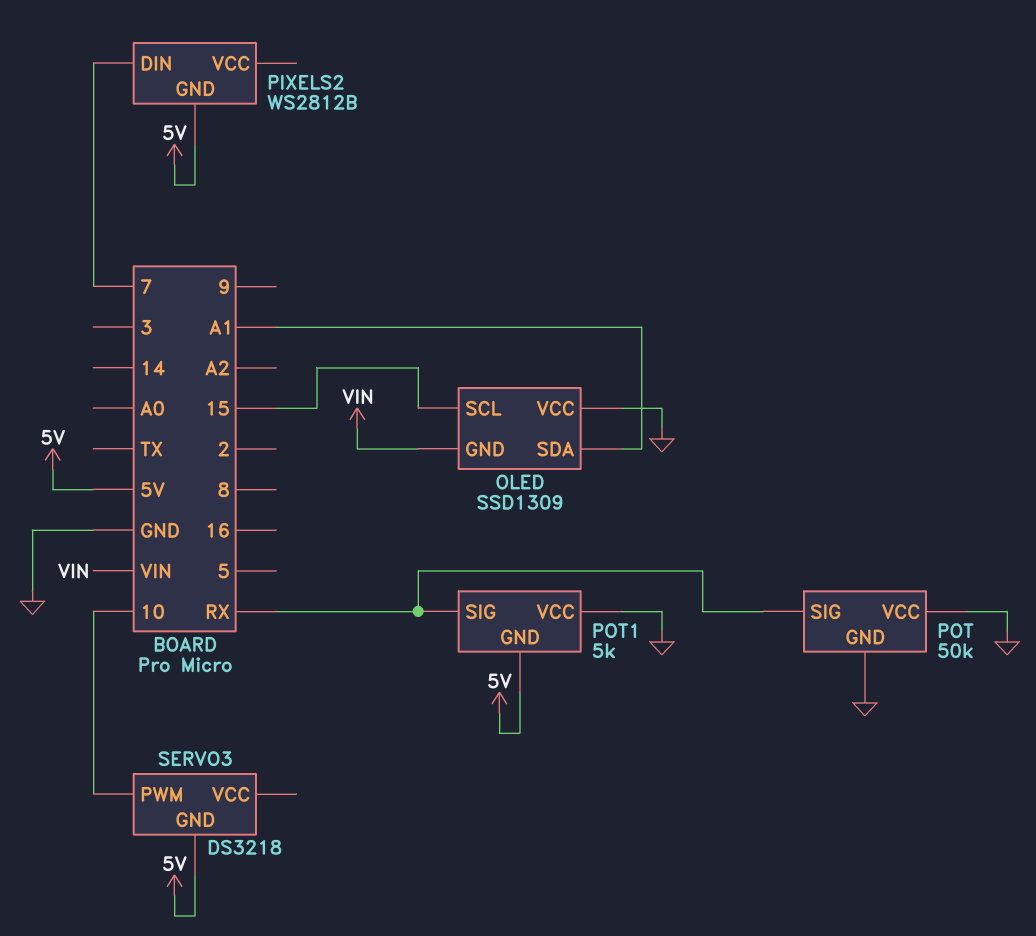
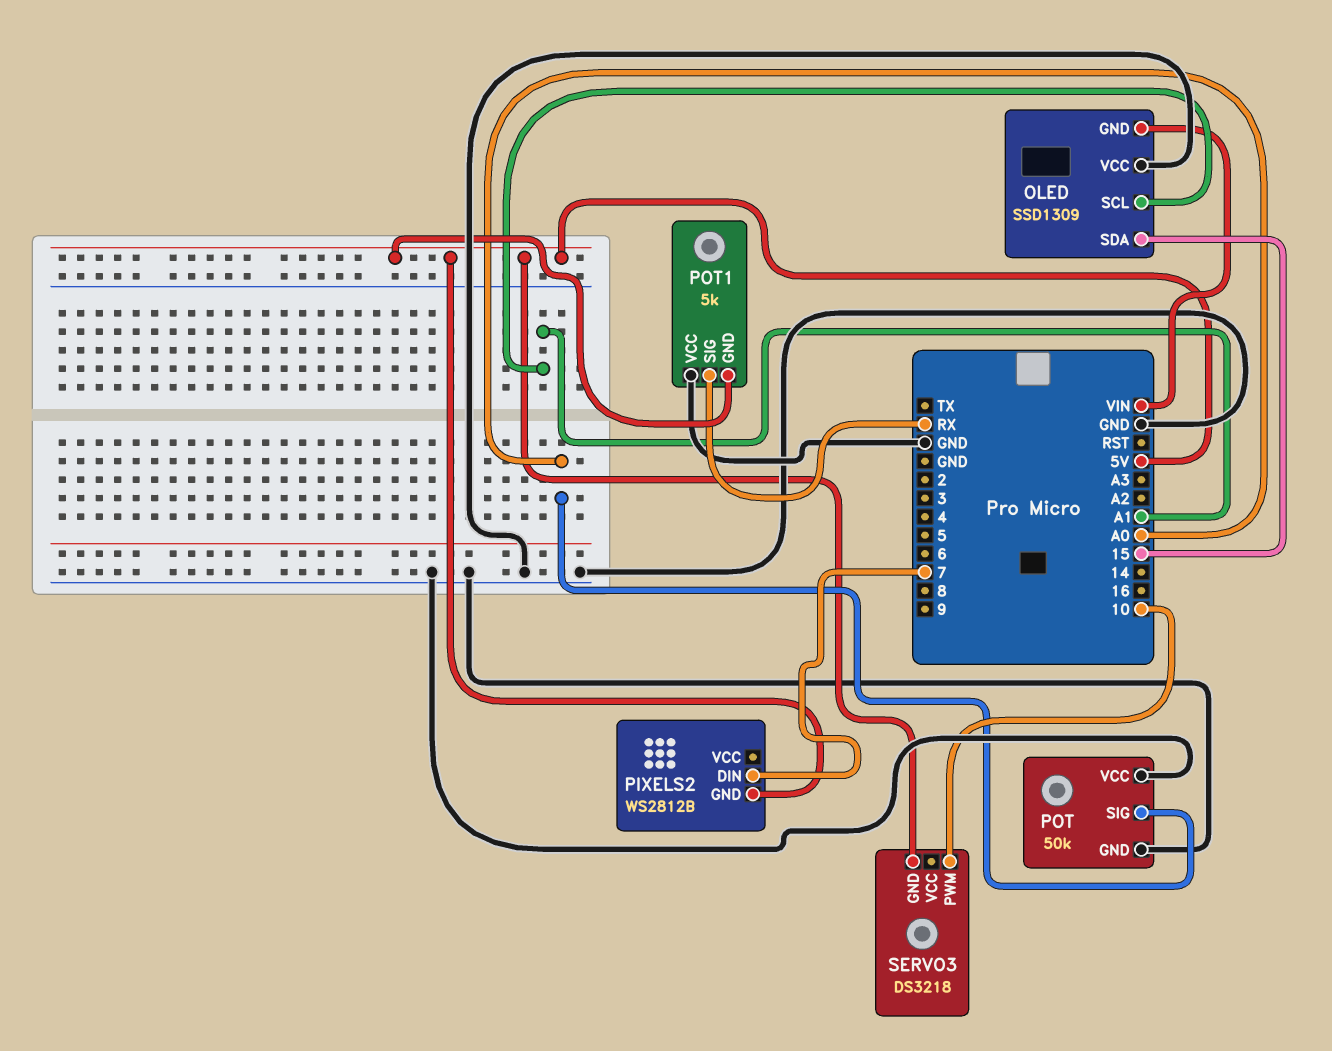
OLED pin SCL: 15 -> A1
OLED pin SDA: A1 -> 15
POT pin SIG: RX -> A0

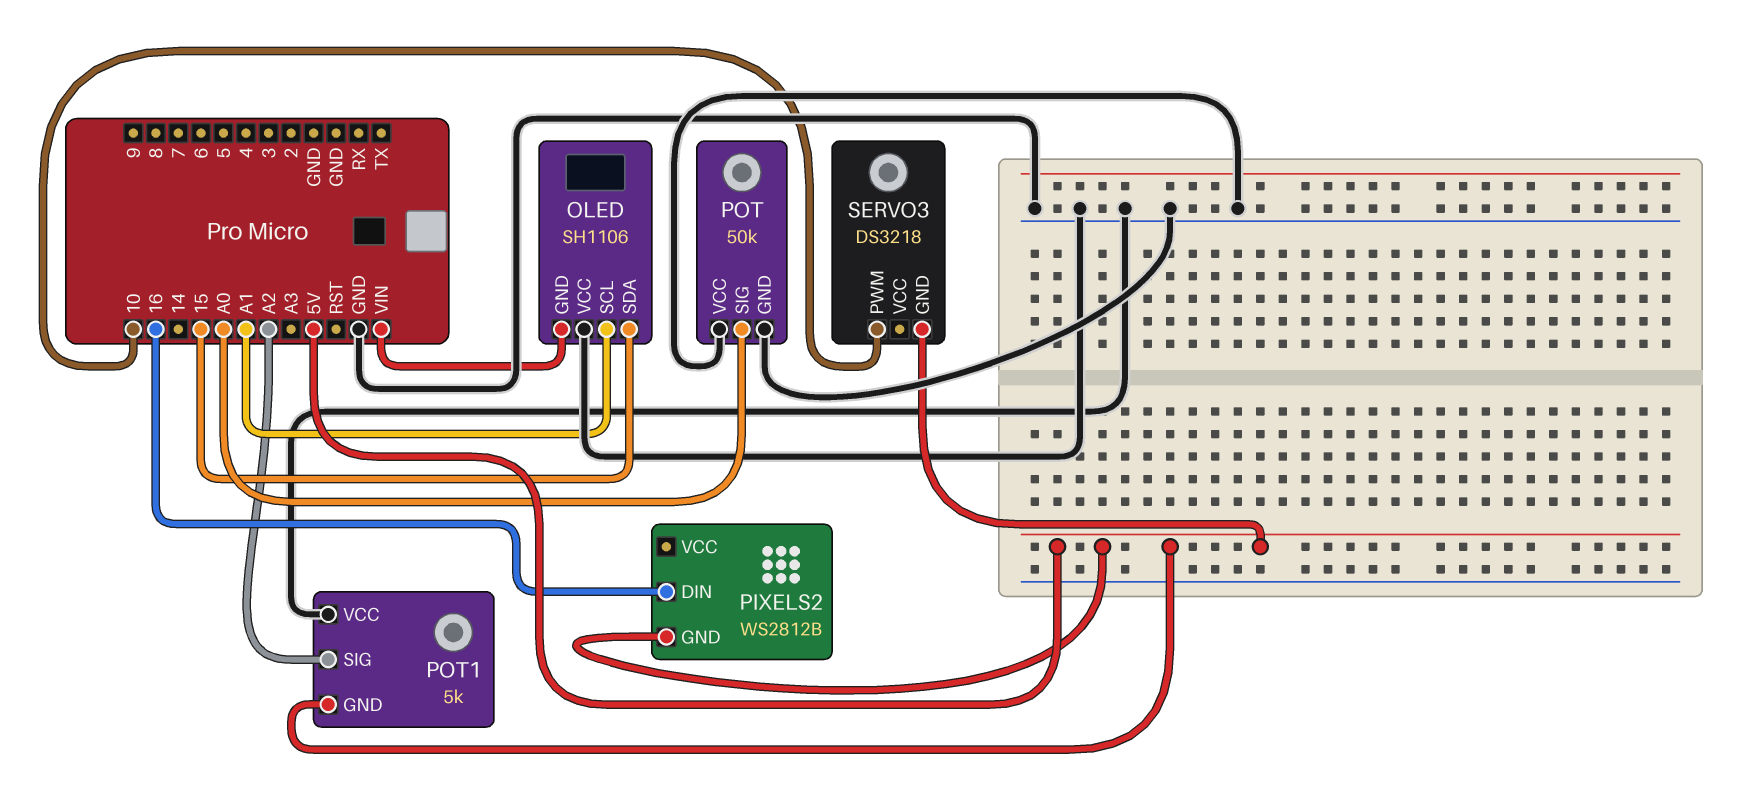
OLED: SSD1309 -> SH1106
PIXELS2 pin DIN: 7 -> 16
POT1 pin SIG: RX -> A2

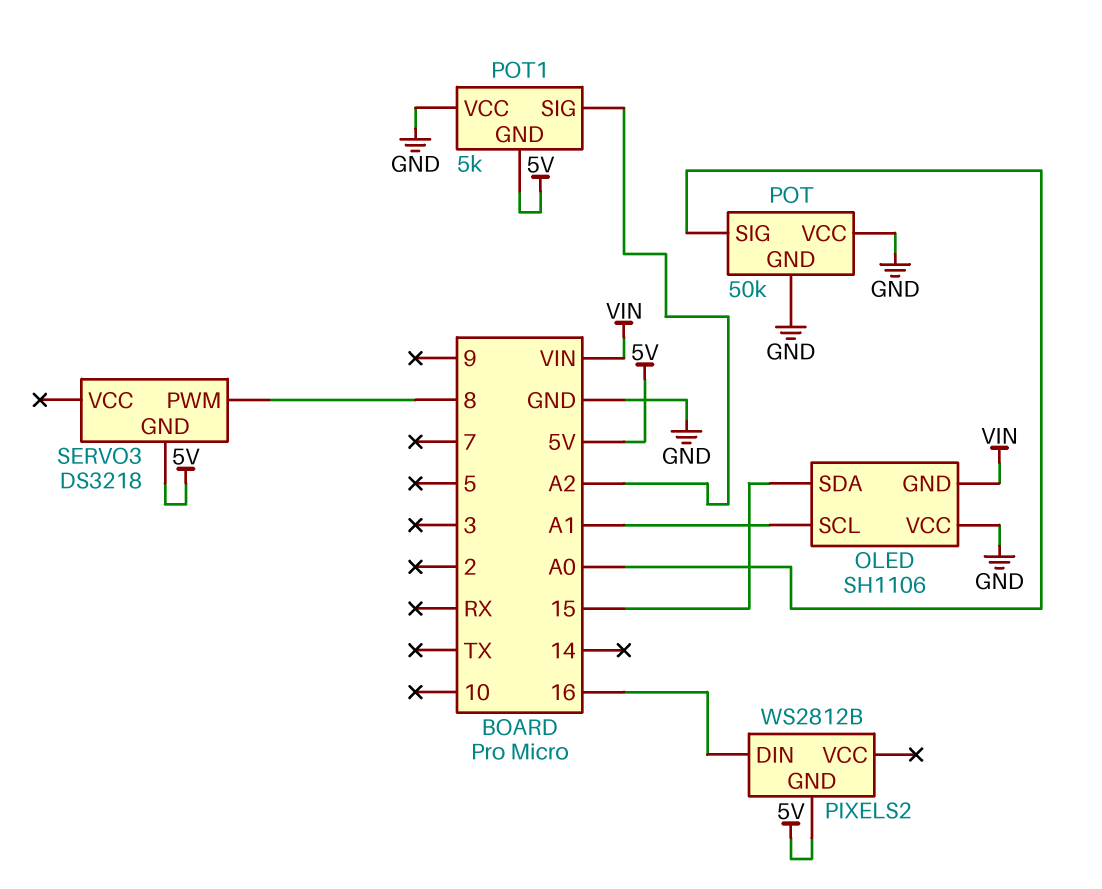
SERVO3 pin PWM: 10 -> 8

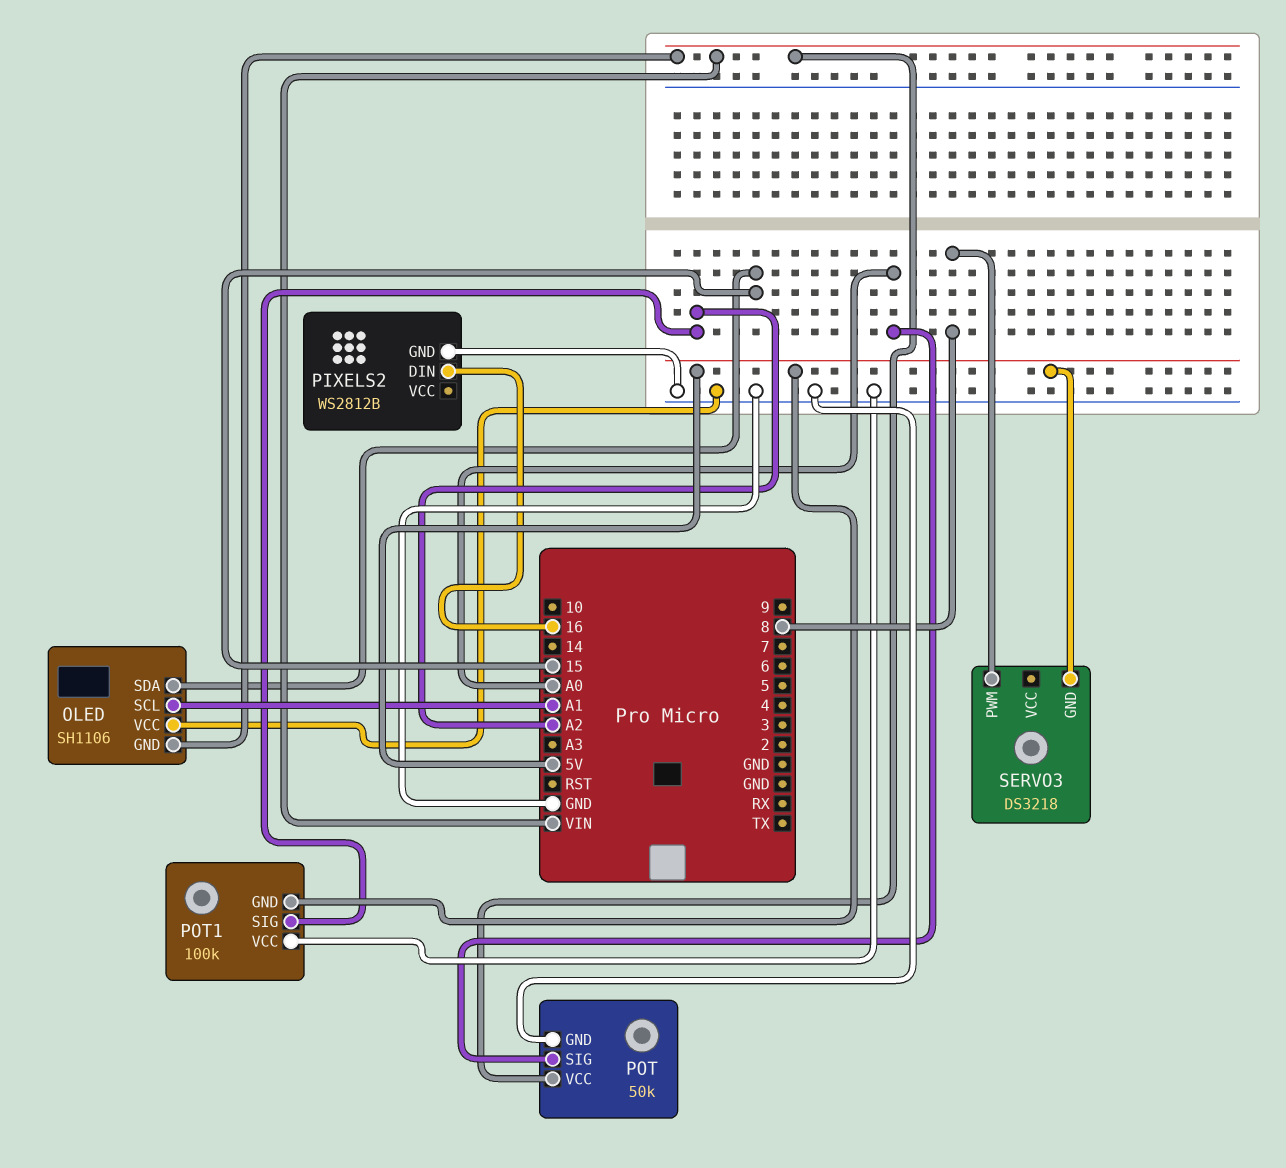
PIXELS2 pin GND: 5V -> GND
POT pin VCC: GND -> VIN
POT1: 5k -> 100k

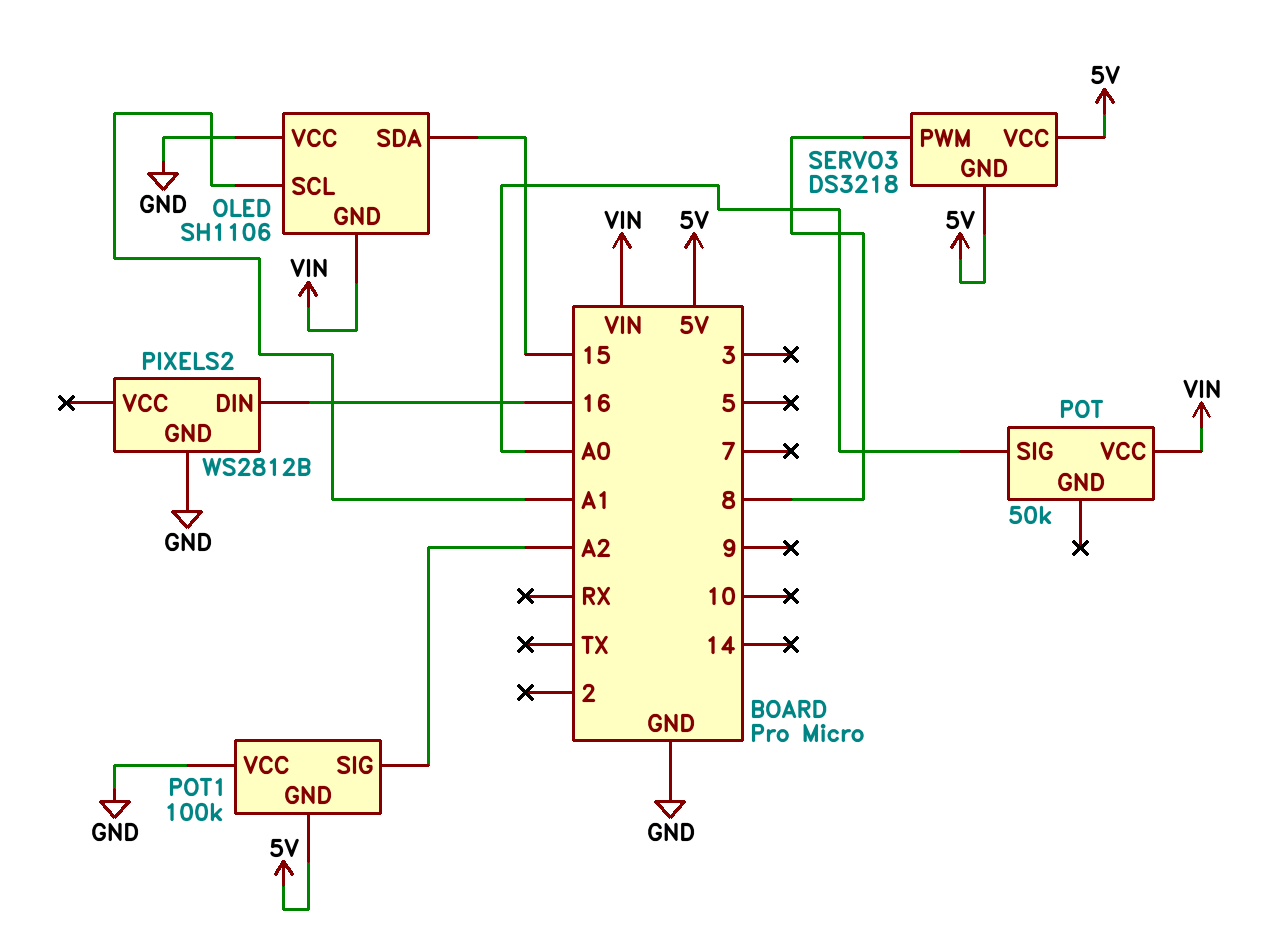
POT pin GND: GND -> none
SERVO3 pin VCC: none -> 5V

